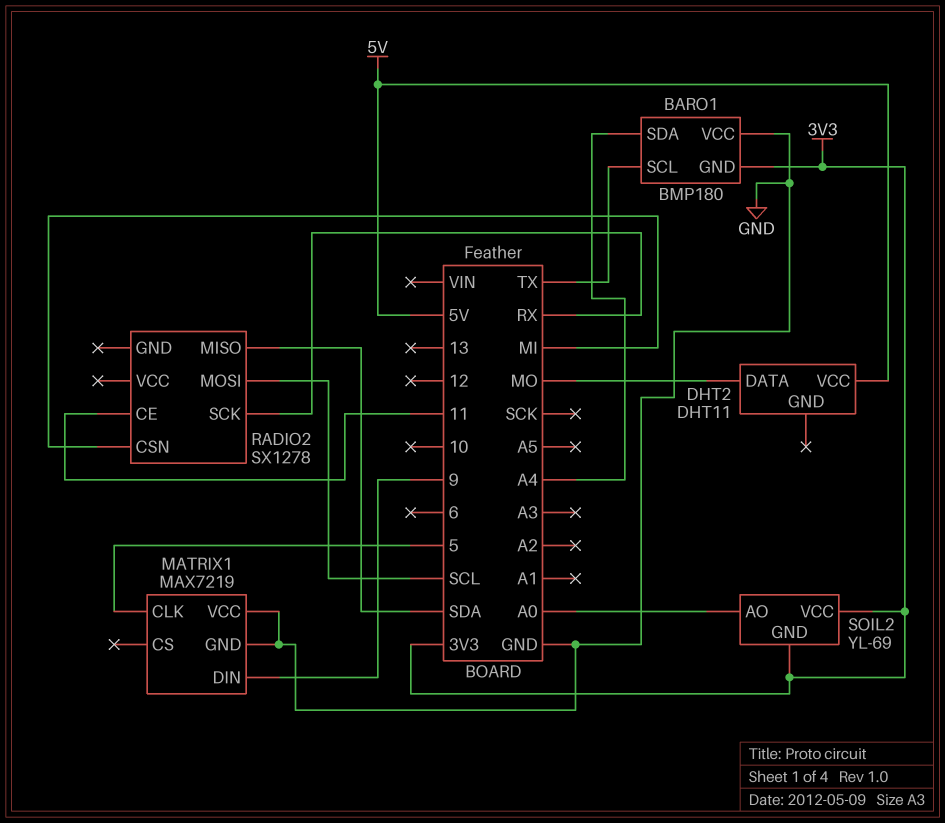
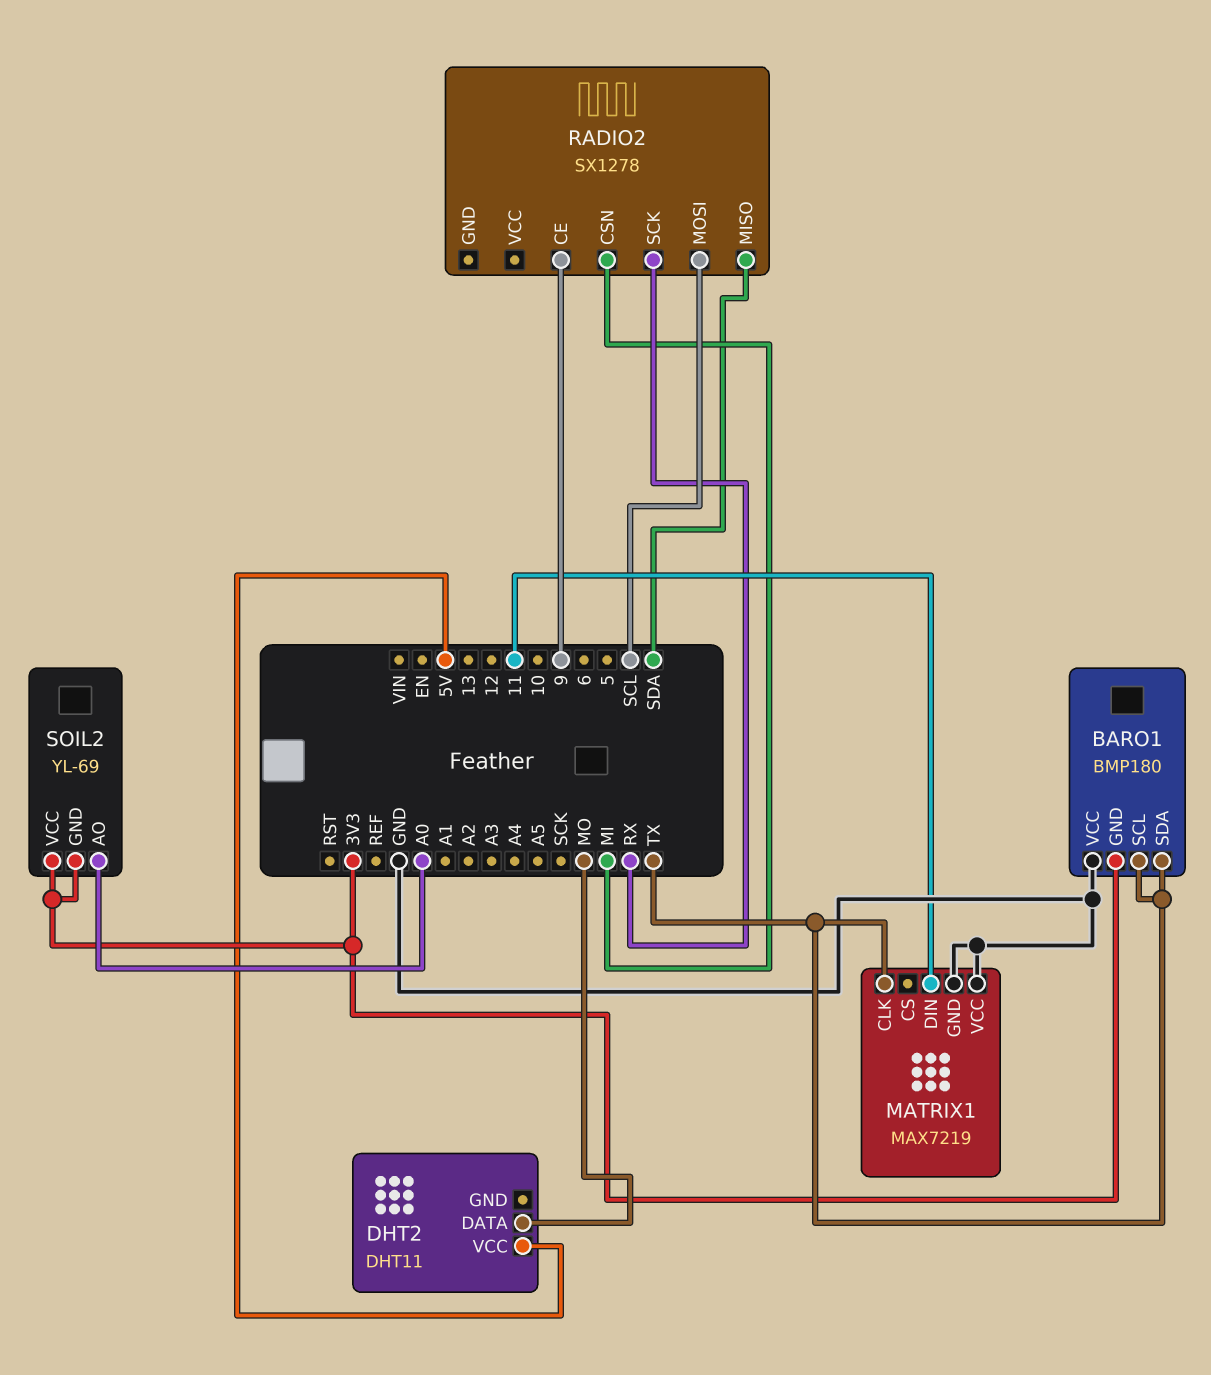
BARO1 pin SDA: A4 -> TX
MATRIX1 pin CLK: 5 -> TX
MATRIX1 pin DIN: 9 -> 11
RADIO2 pin CE: 11 -> 9

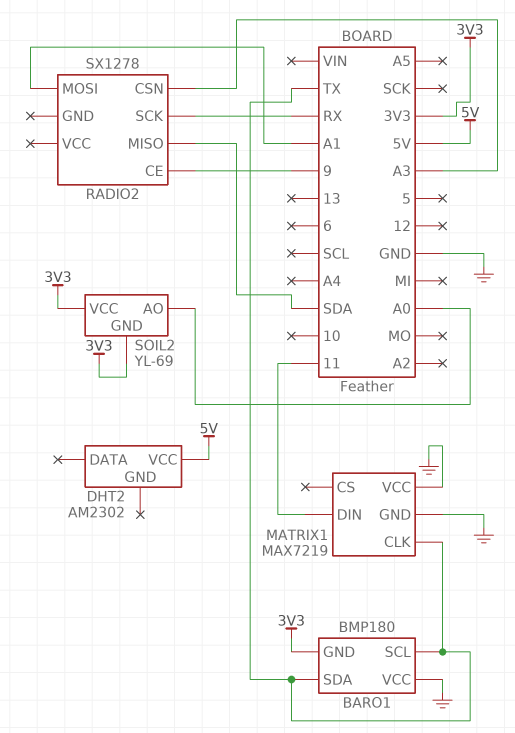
DHT2: DHT11 -> AM2302
DHT2 pin DATA: MO -> none
RADIO2 pin CSN: MI -> A3
RADIO2 pin MOSI: SCL -> A1

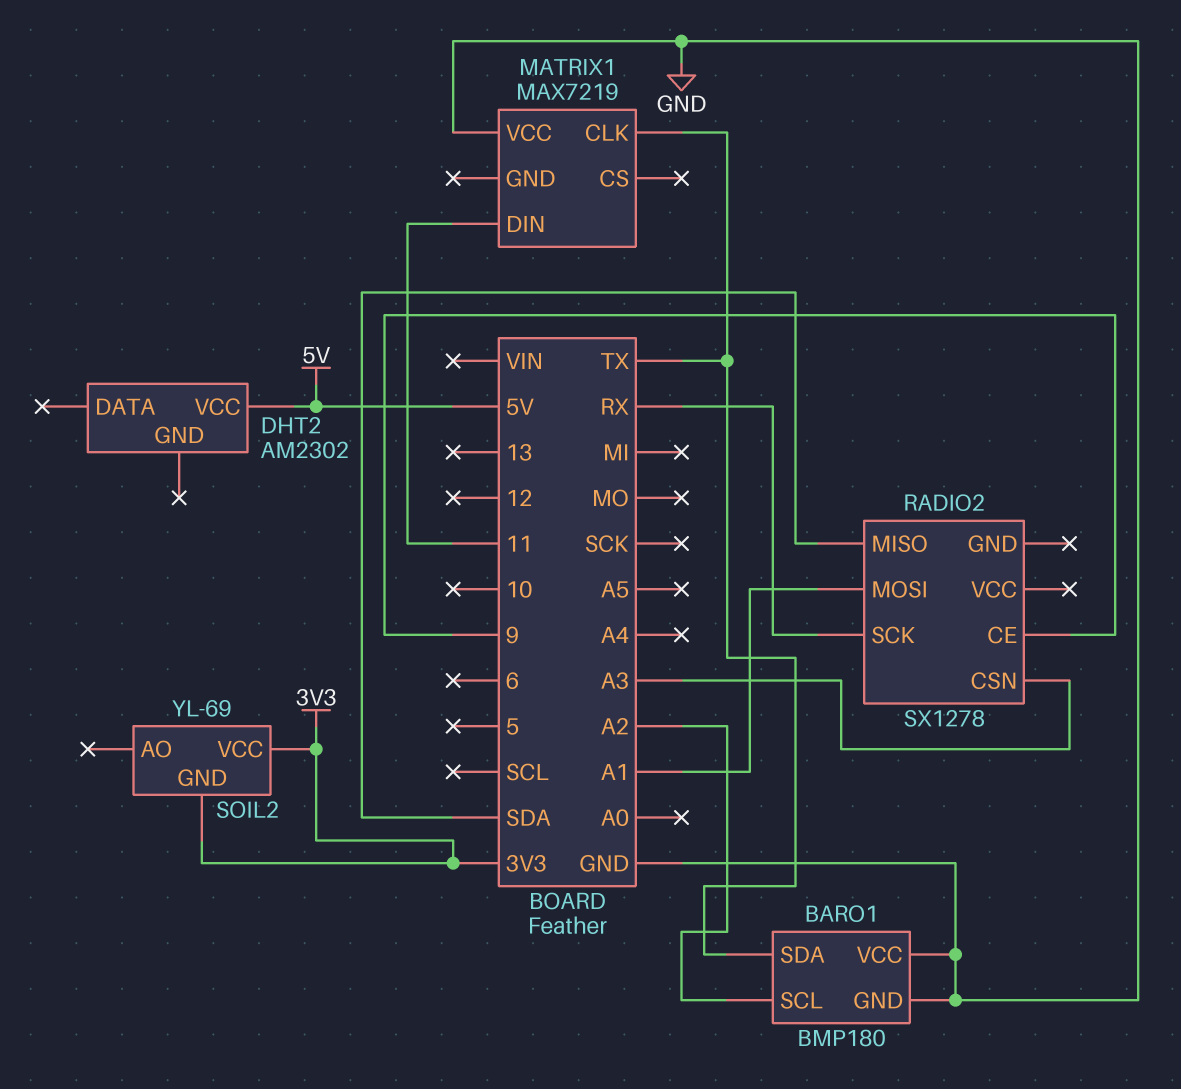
BARO1 pin GND: 3V3 -> GND
BARO1 pin SCL: TX -> A2
MATRIX1 pin GND: GND -> none
SOIL2 pin AO: A0 -> none

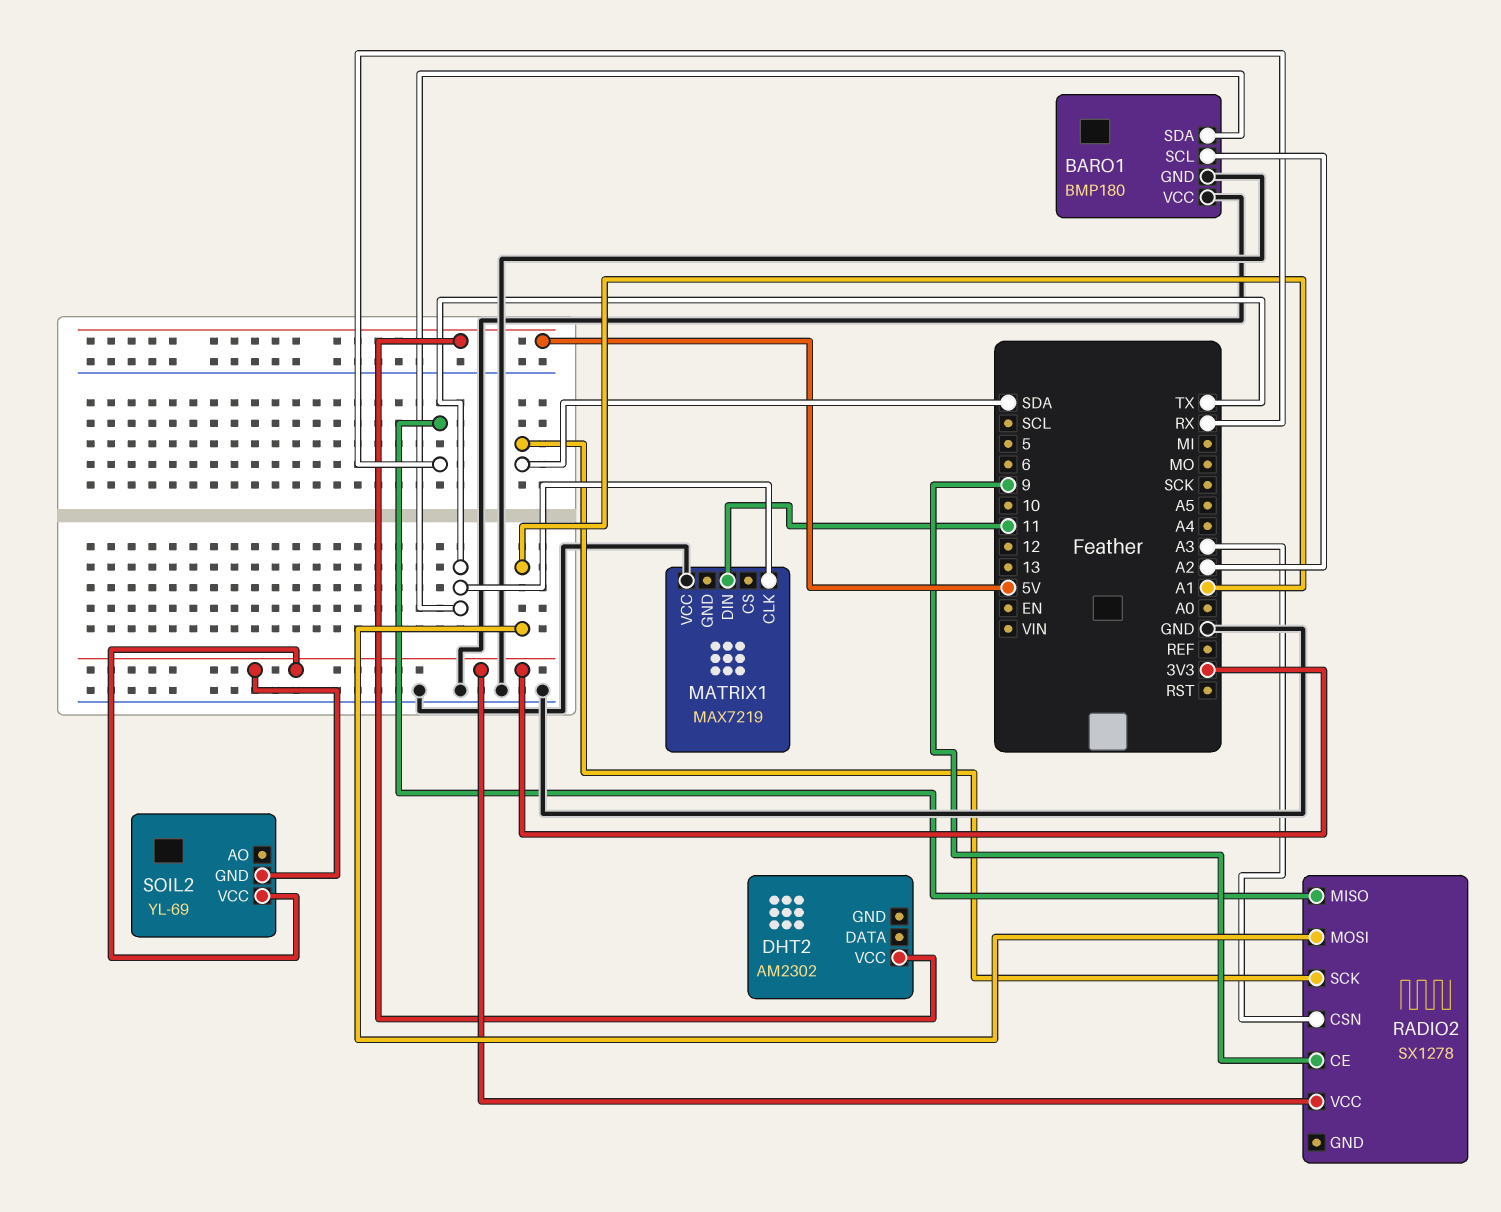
RADIO2 pin MISO: SDA -> RX
RADIO2 pin SCK: RX -> SDA
RADIO2 pin VCC: none -> 3V3

